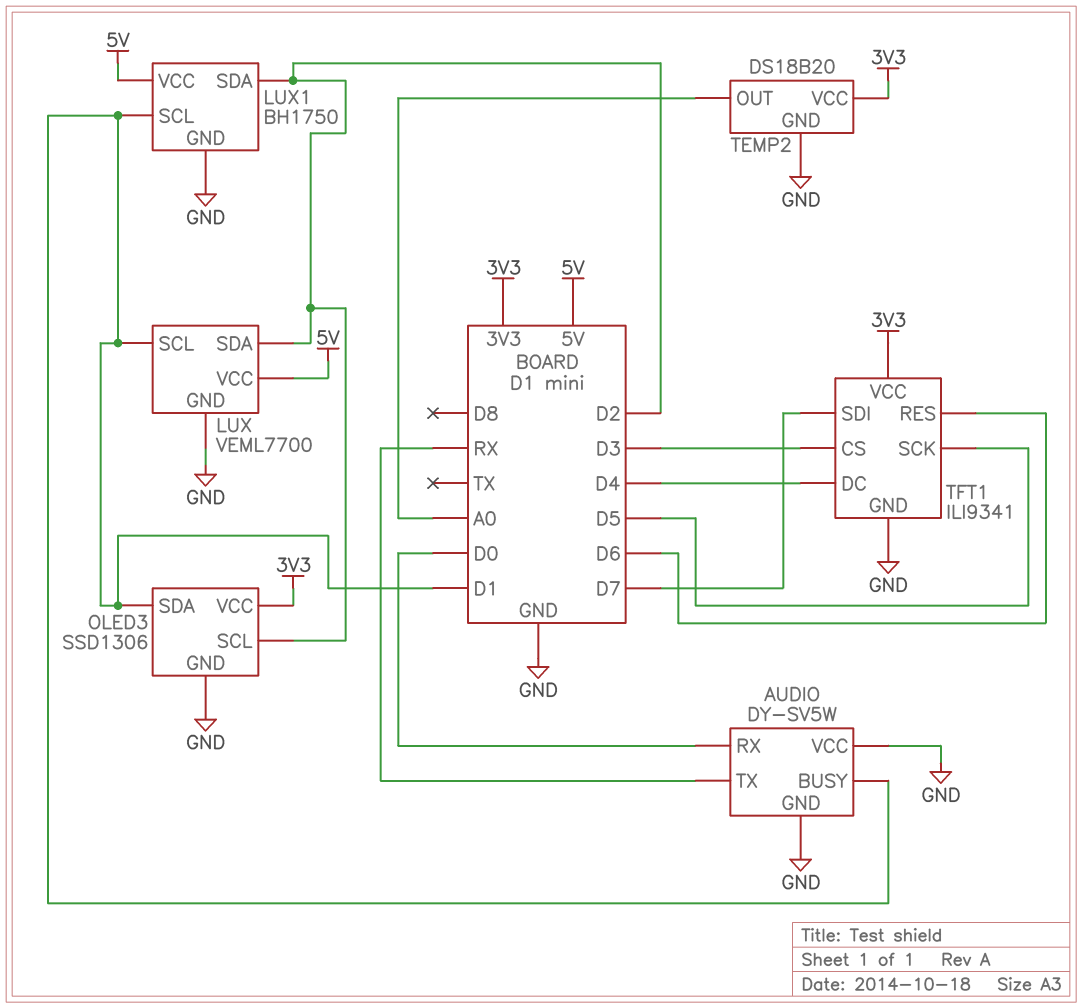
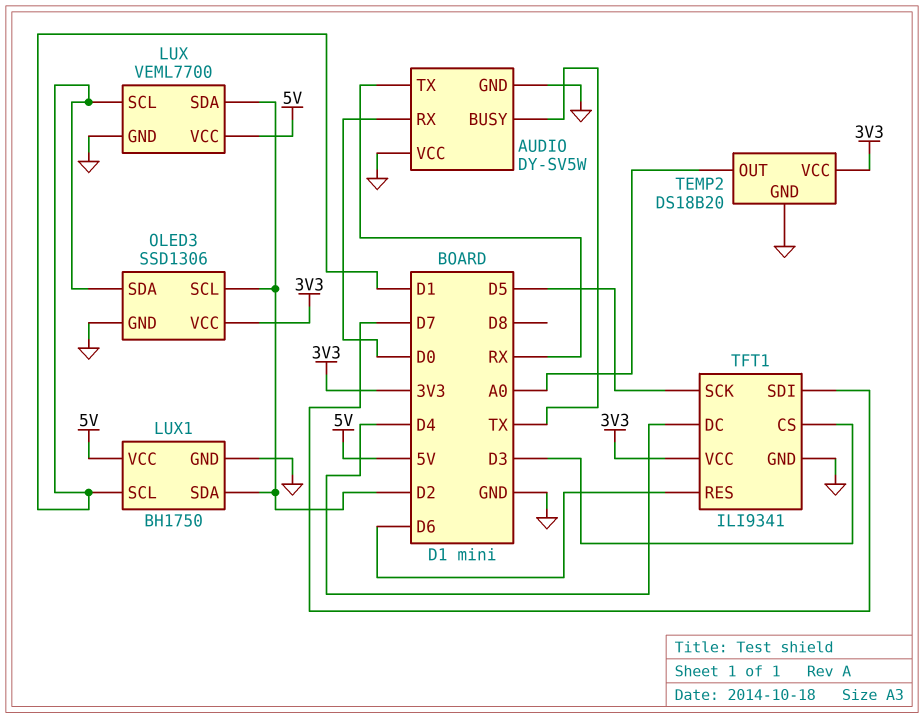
AUDIO pin BUSY: D1 -> TX

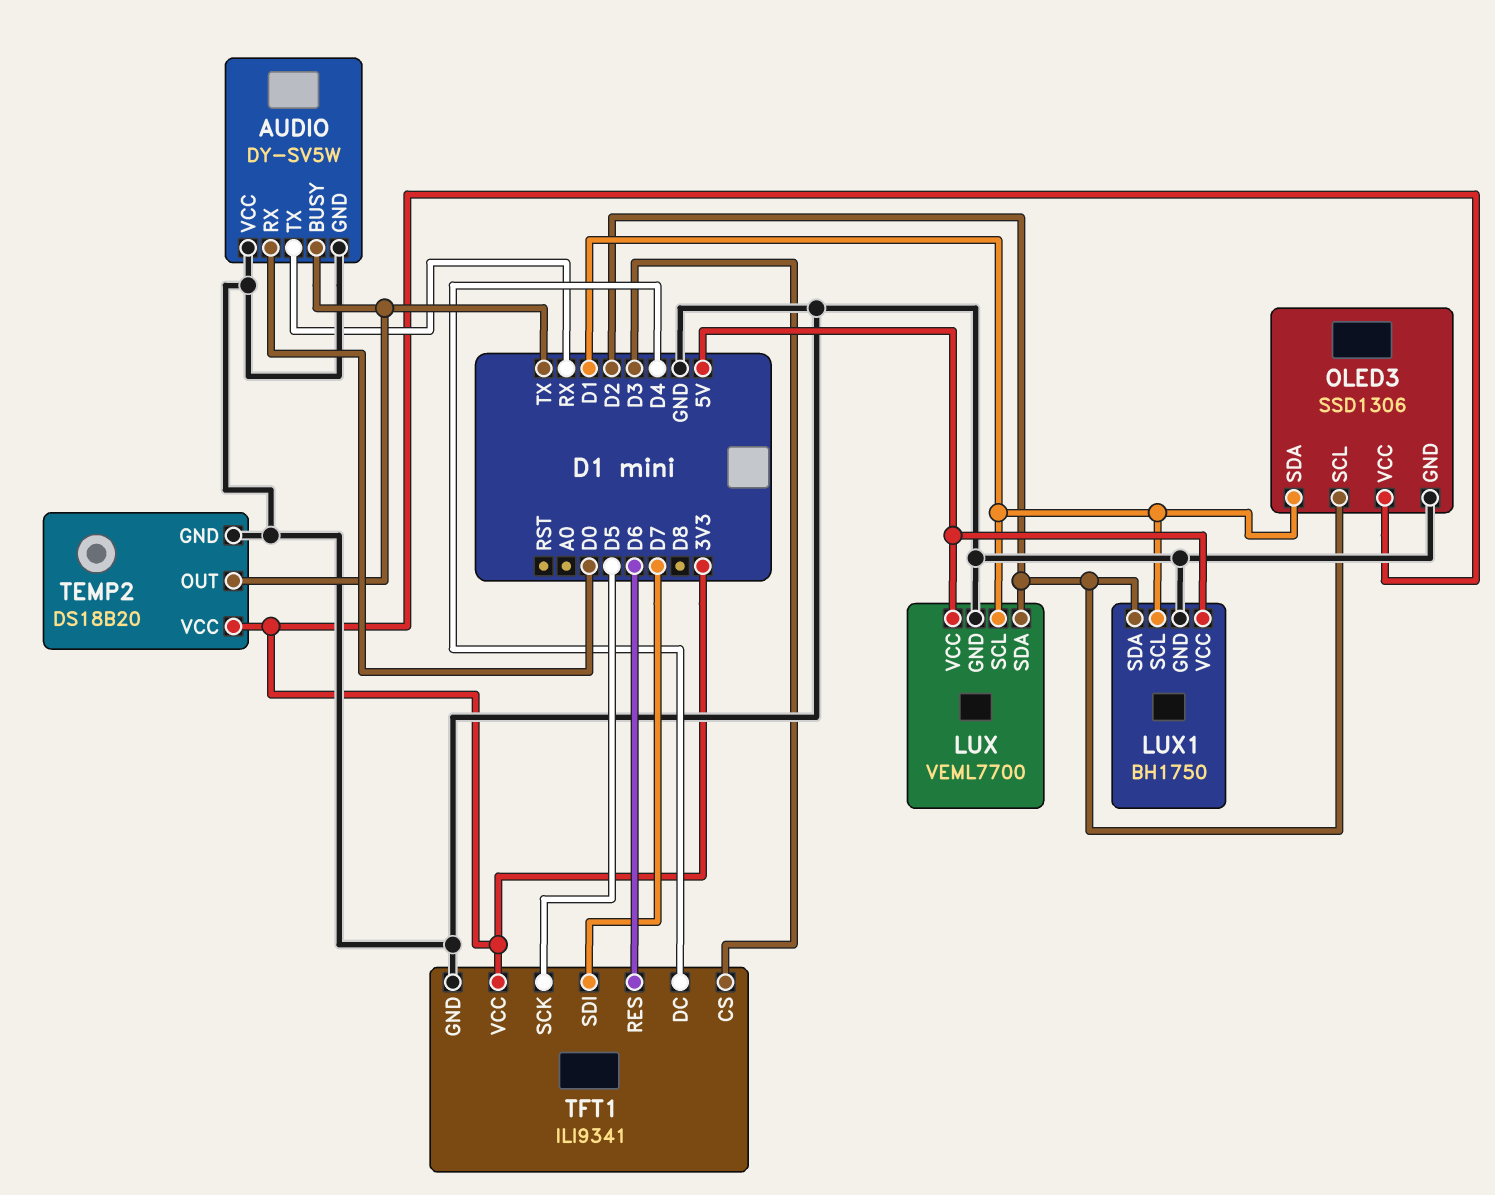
TEMP2 pin OUT: A0 -> TX

